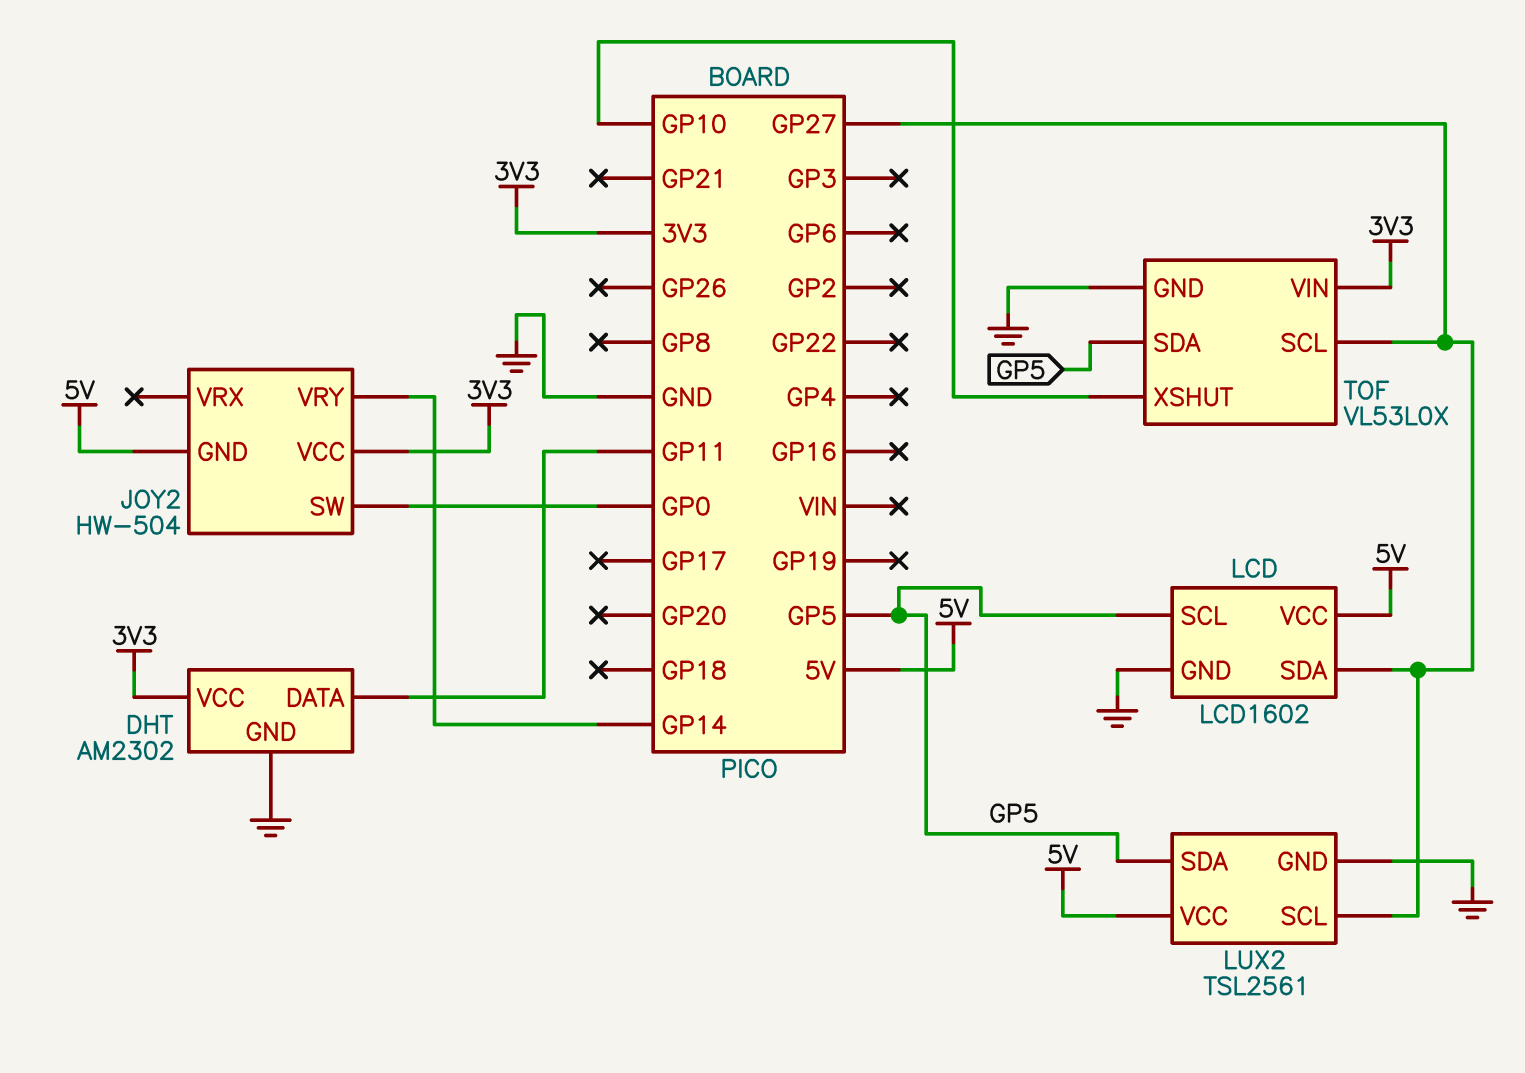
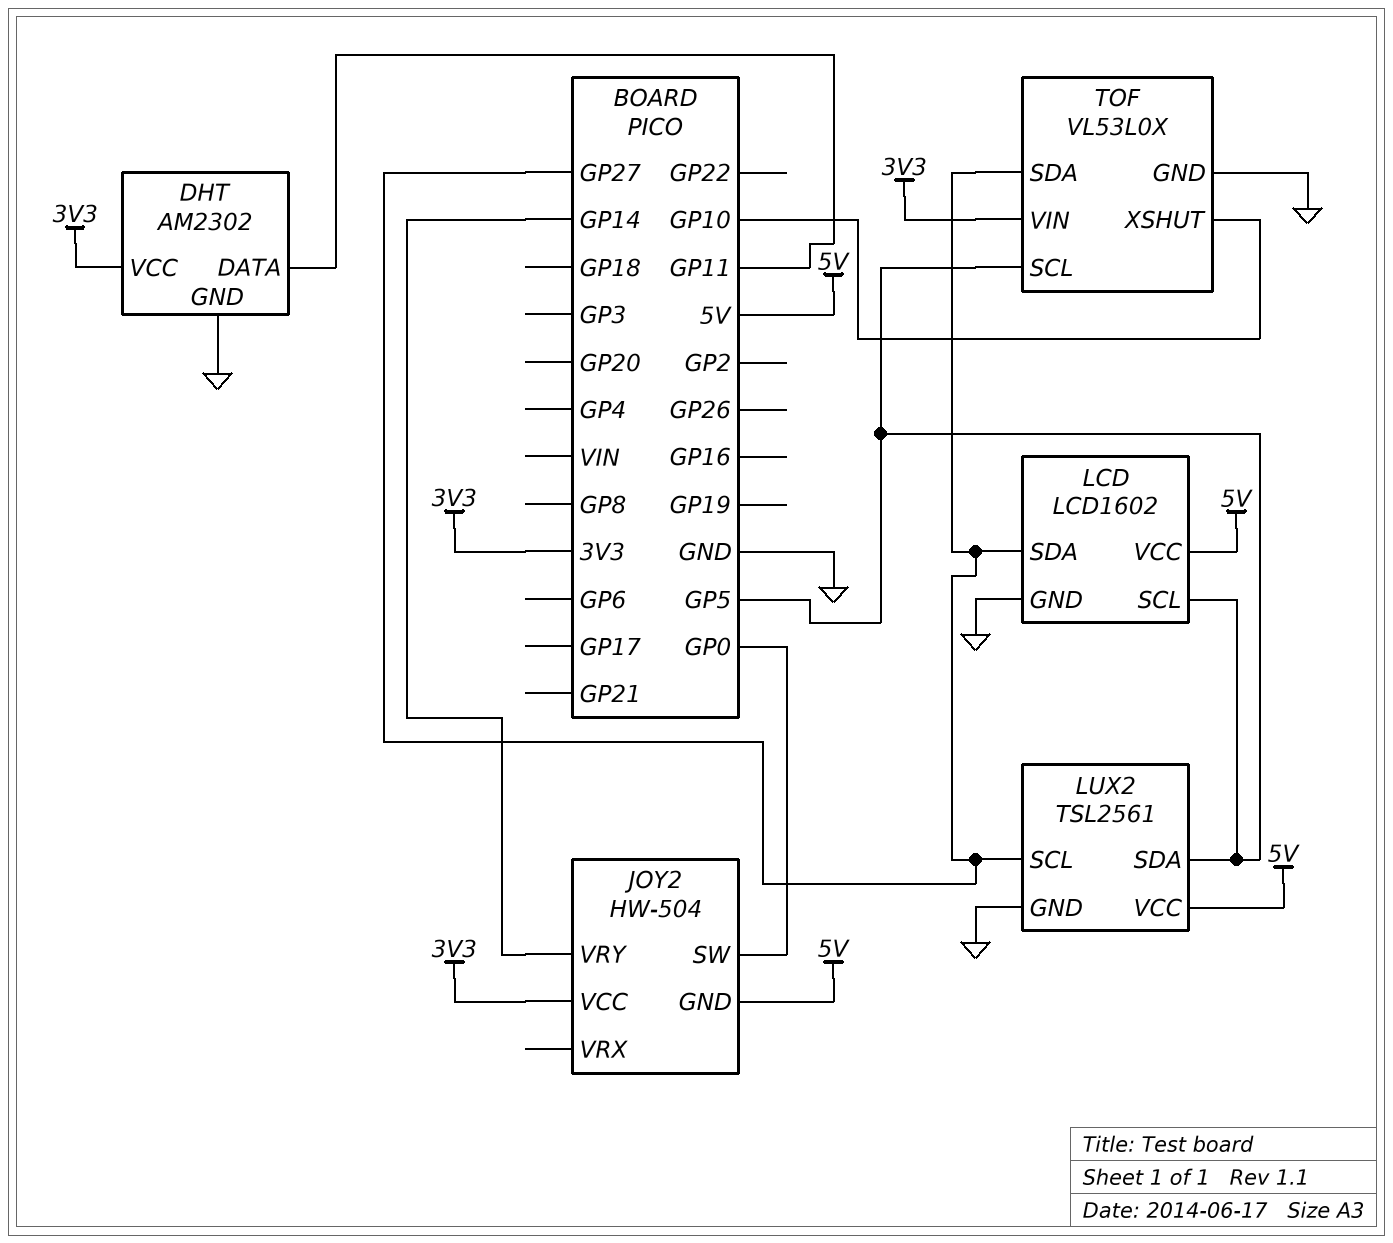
TOF pin SCL: GP27 -> GP5
TOF pin SDA: GP5 -> GP27

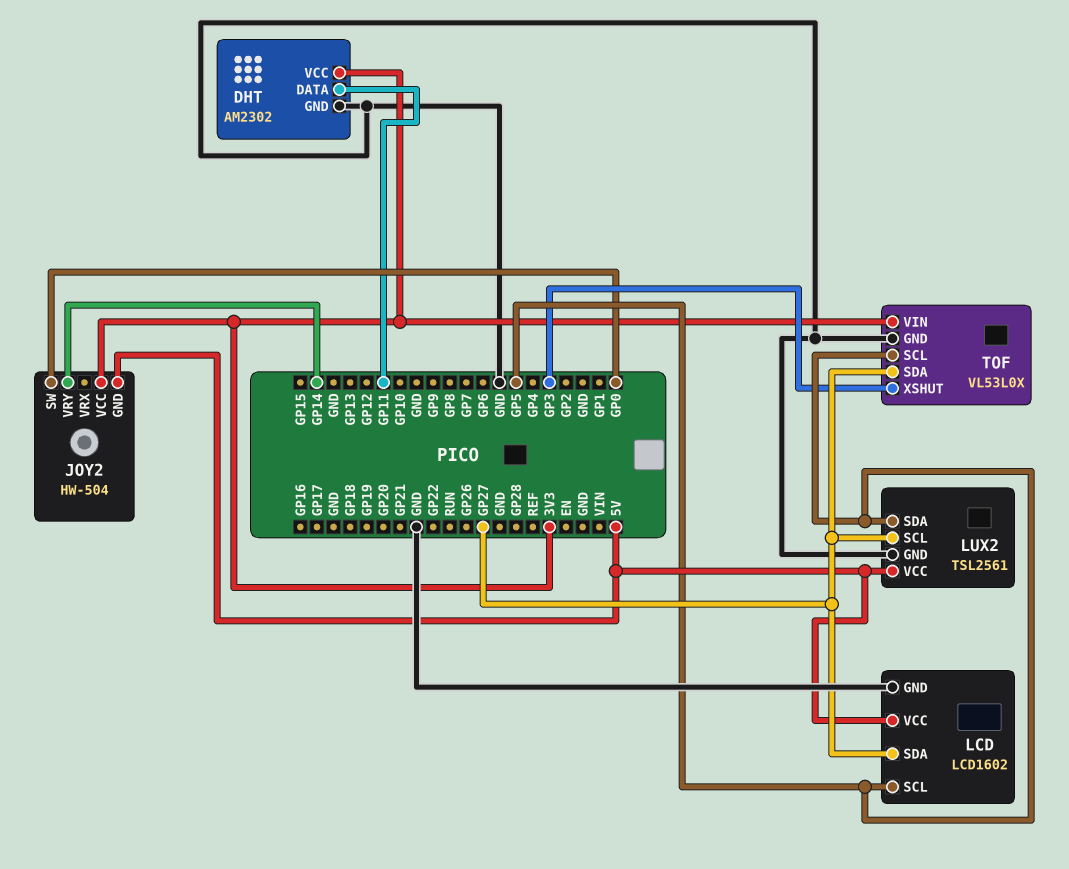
TOF pin XSHUT: GP10 -> GP3

